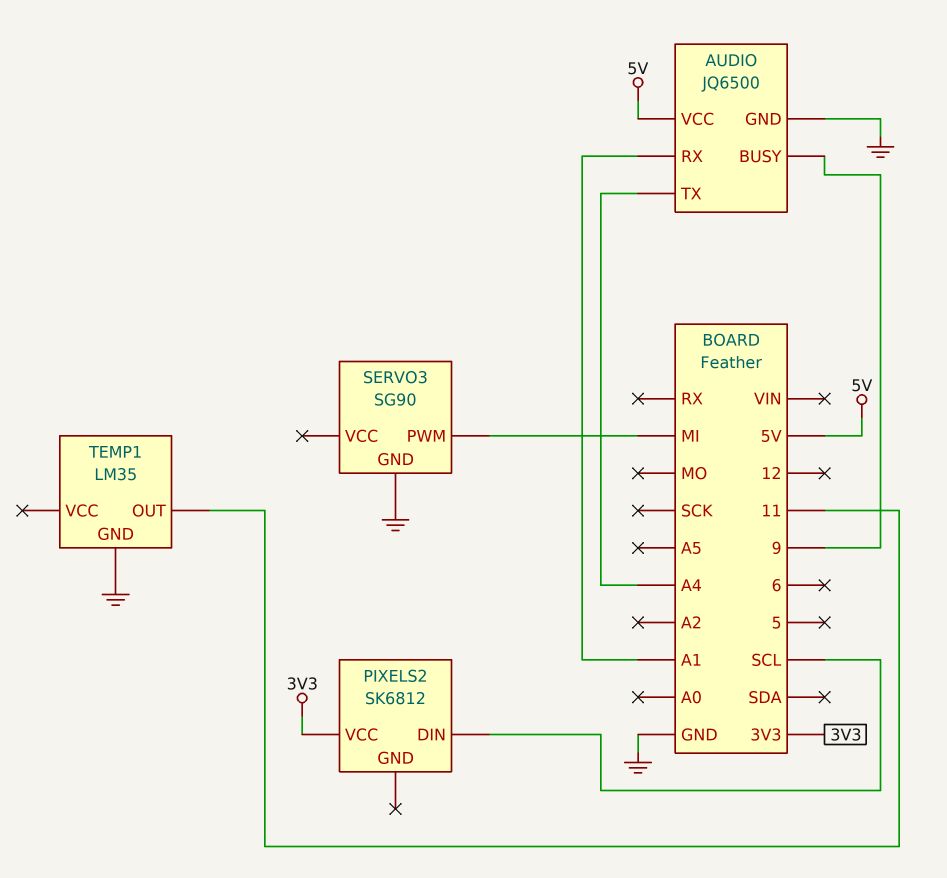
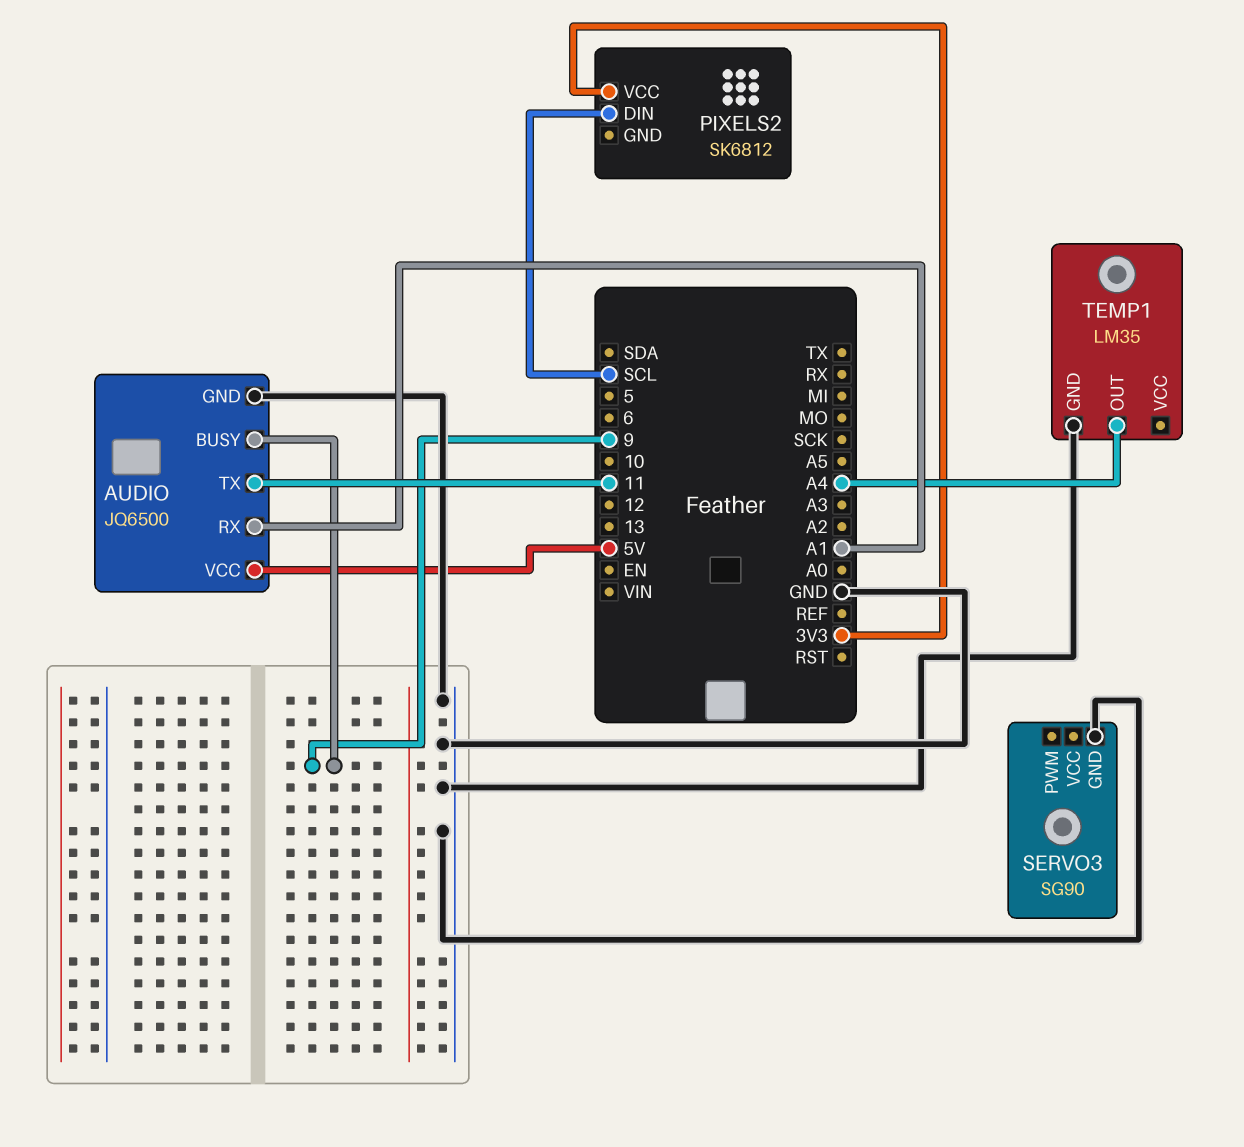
AUDIO pin TX: A4 -> 11
SERVO3 pin PWM: MI -> none
TEMP1 pin OUT: 11 -> A4

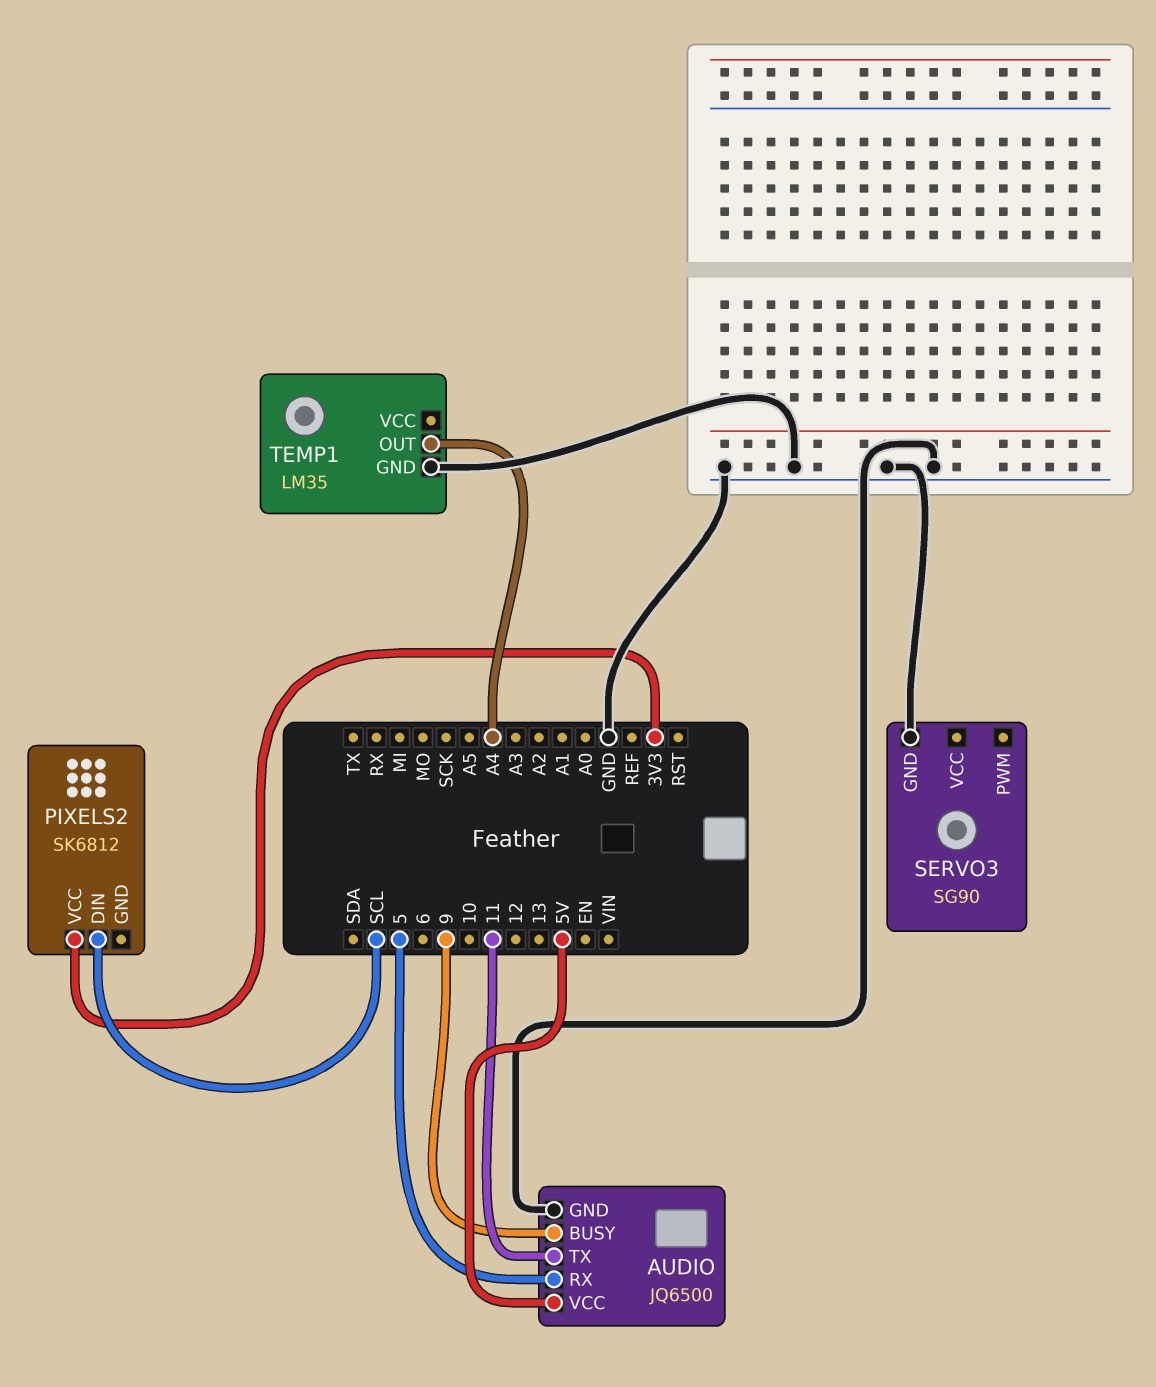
AUDIO pin RX: A1 -> 5

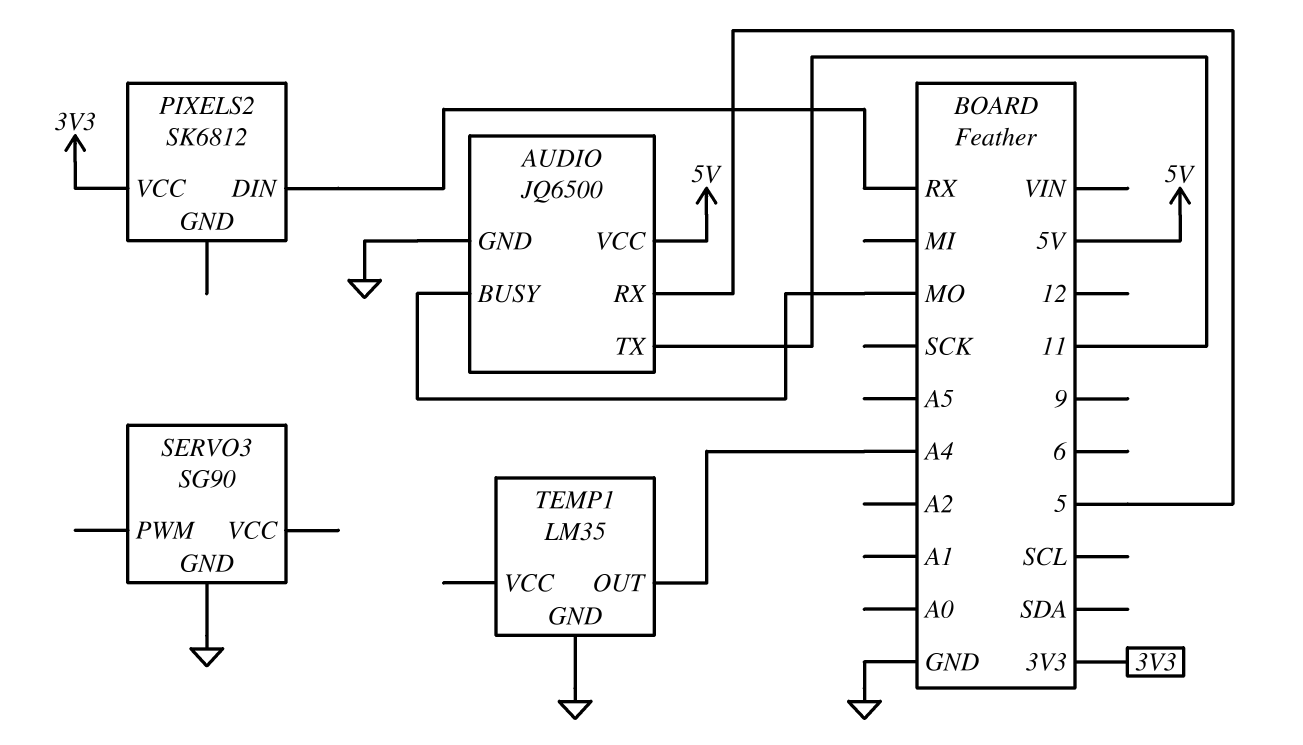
AUDIO pin BUSY: 9 -> MO
PIXELS2 pin DIN: SCL -> RX

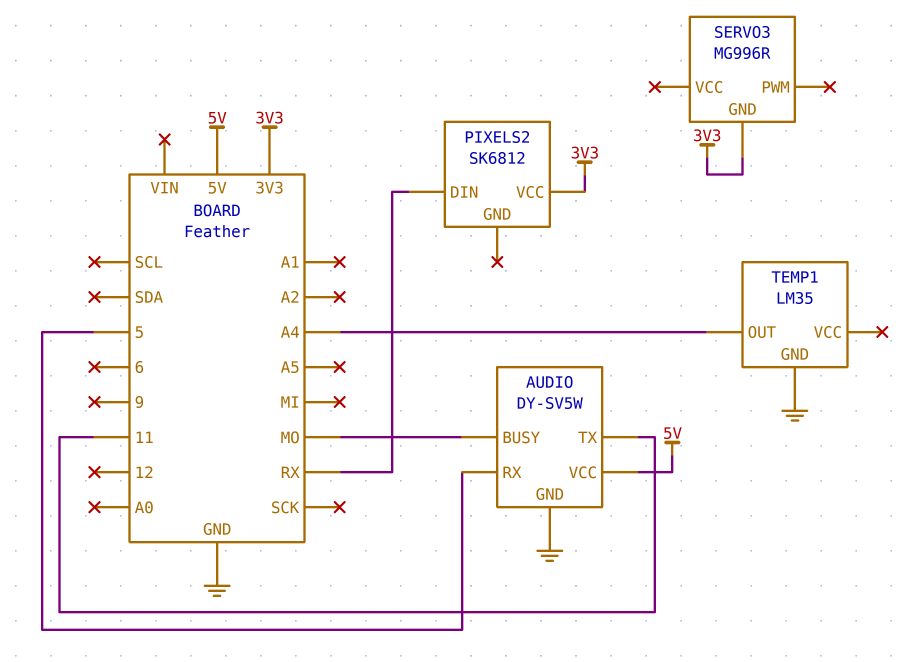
AUDIO: JQ6500 -> DY-SV5W
SERVO3: SG90 -> MG996R
SERVO3 pin GND: GND -> 3V3

